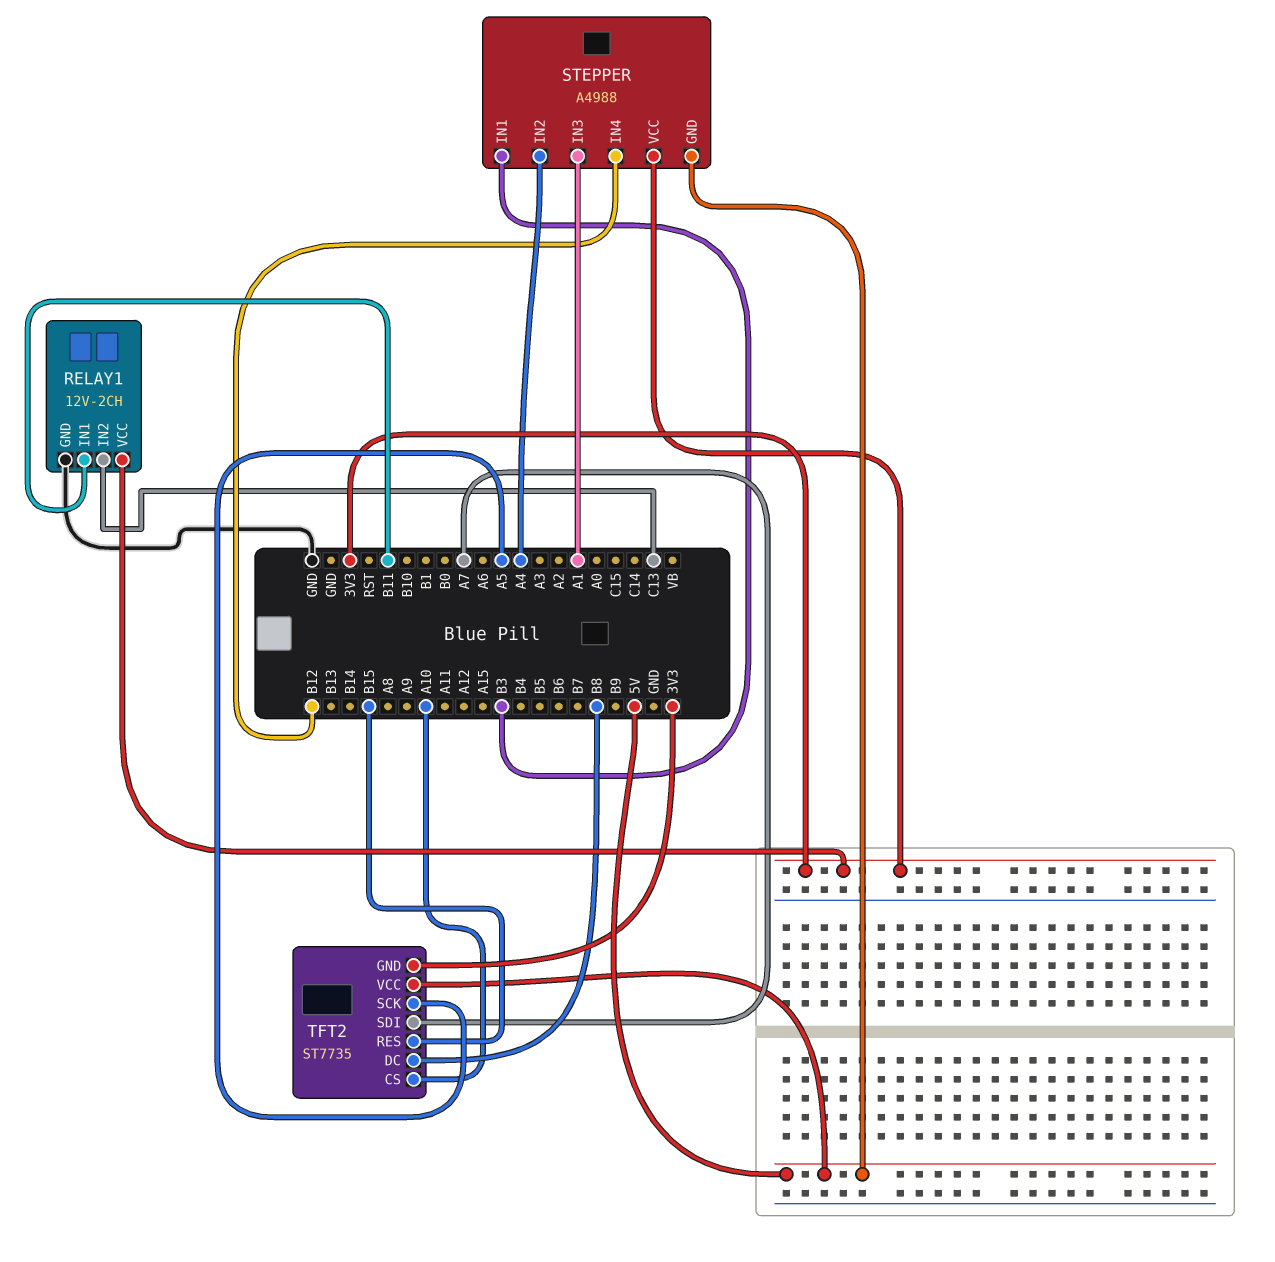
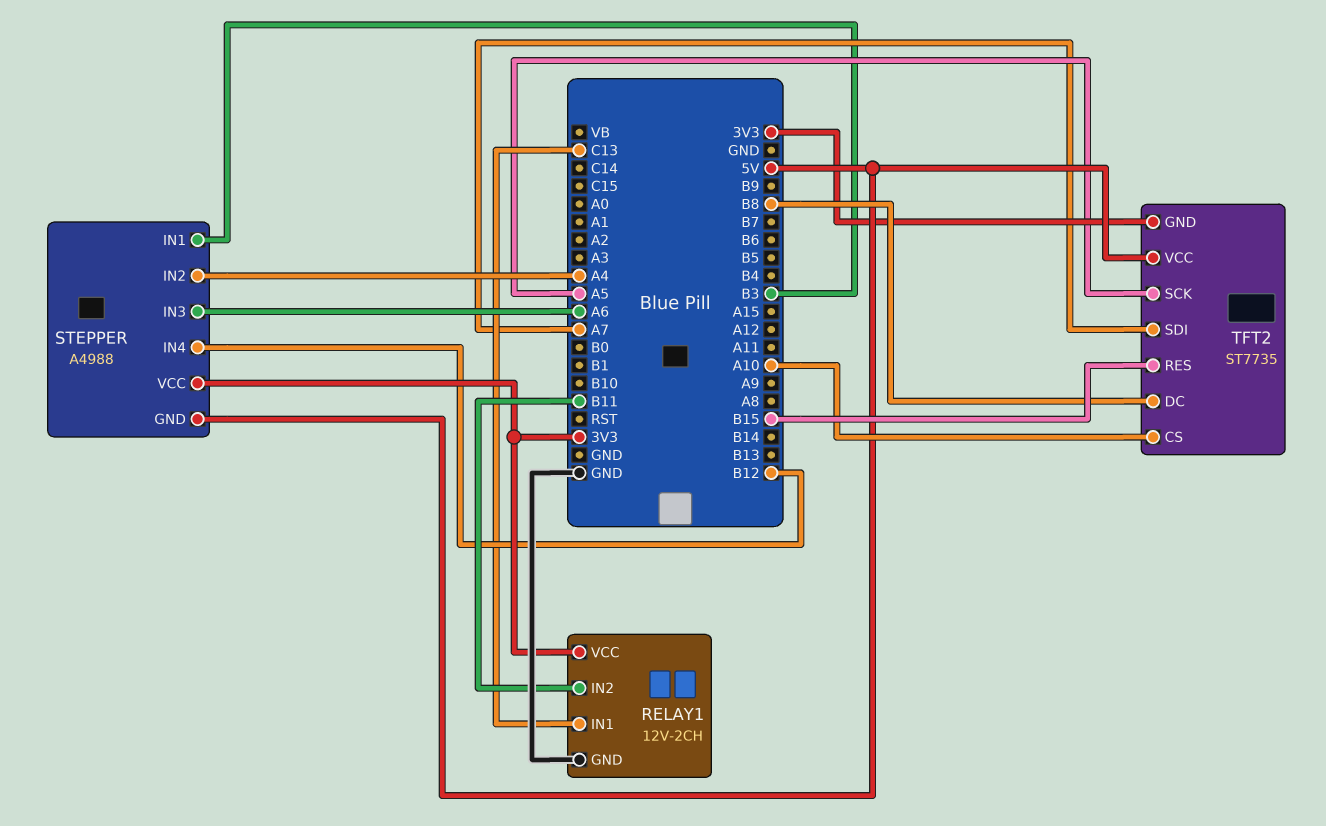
RELAY1 pin IN1: B11 -> C13
RELAY1 pin IN2: C13 -> B11
STEPPER pin IN3: A1 -> A6

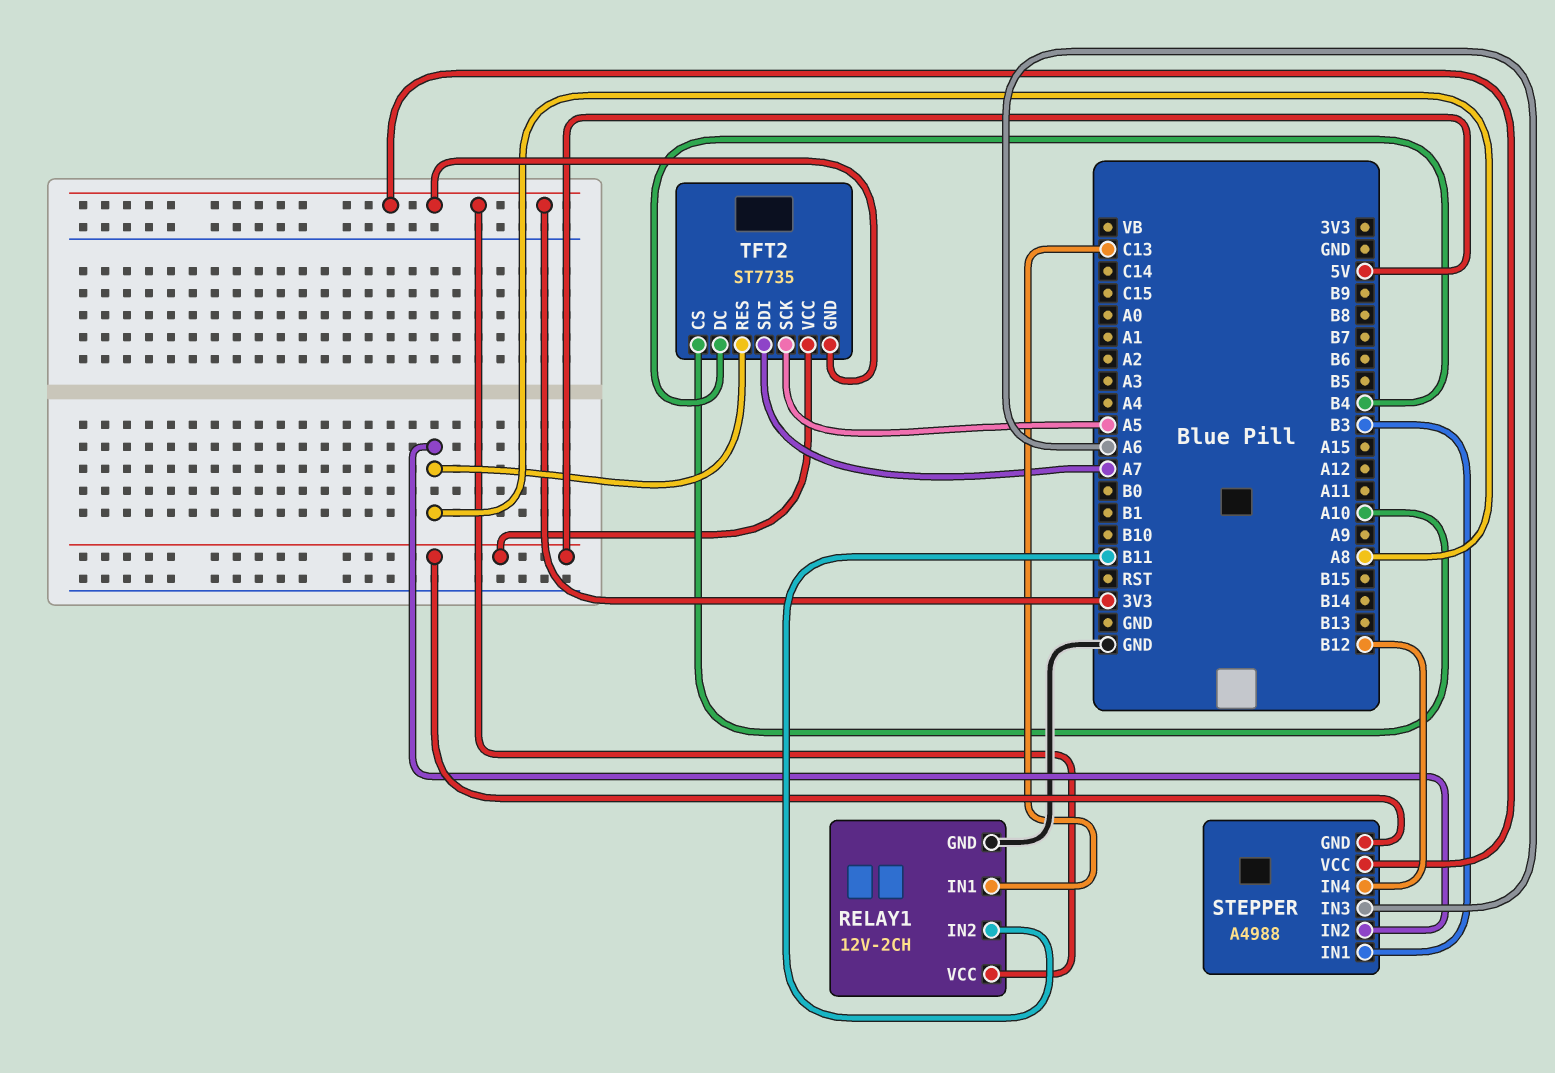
STEPPER pin IN2: A4 -> A8
TFT2 pin DC: B8 -> B4
TFT2 pin RES: B15 -> A8

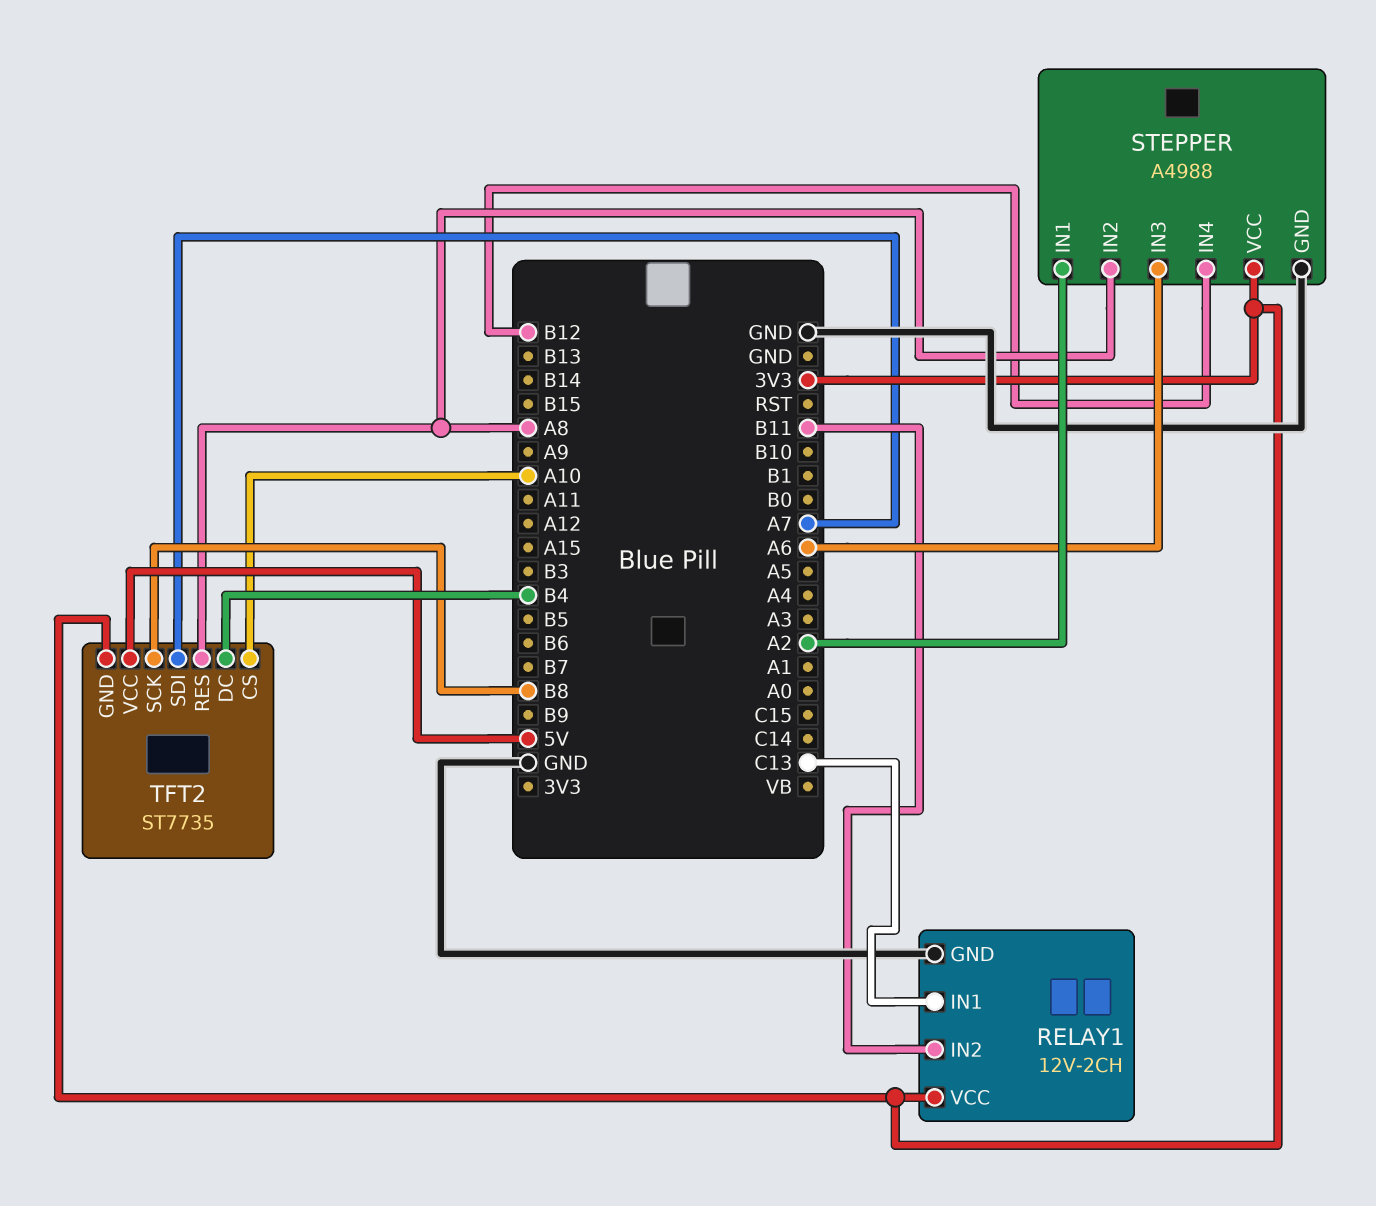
STEPPER pin GND: 5V -> GND
STEPPER pin IN1: B3 -> A2
TFT2 pin SCK: A5 -> B8

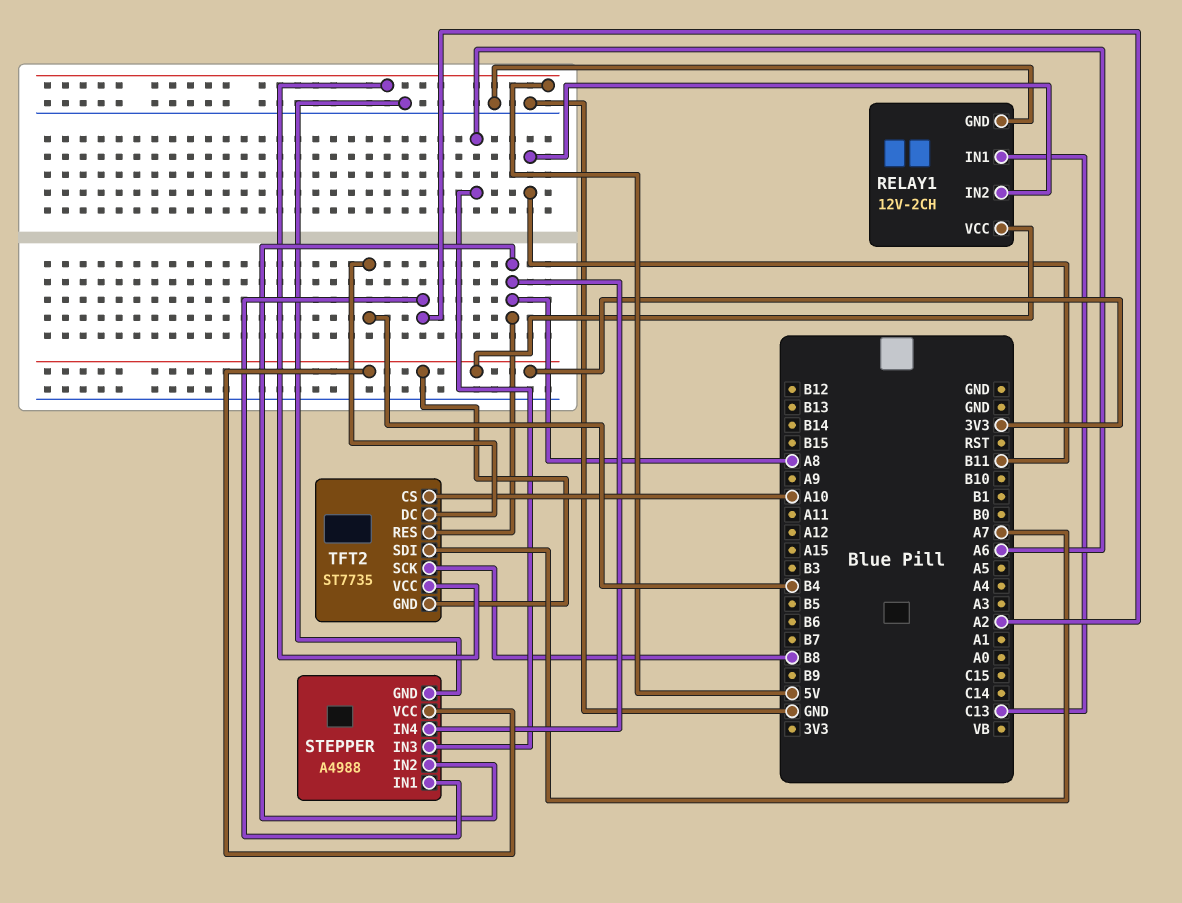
STEPPER pin IN4: B12 -> A8

